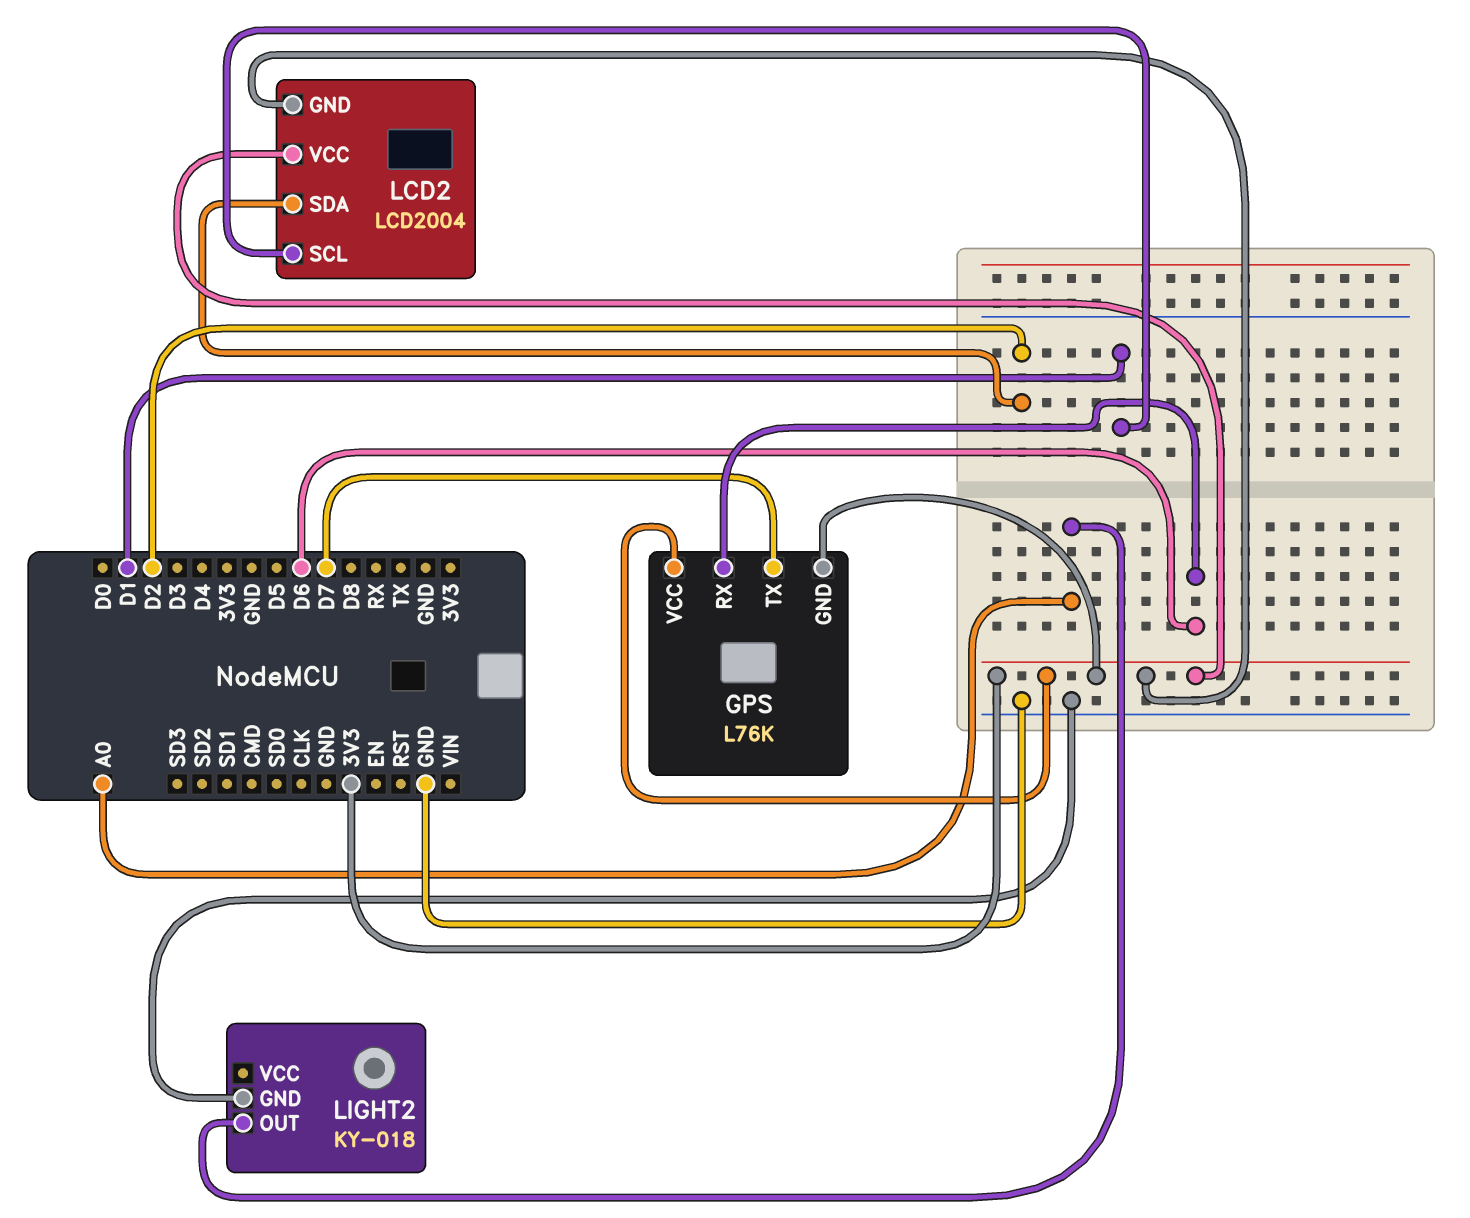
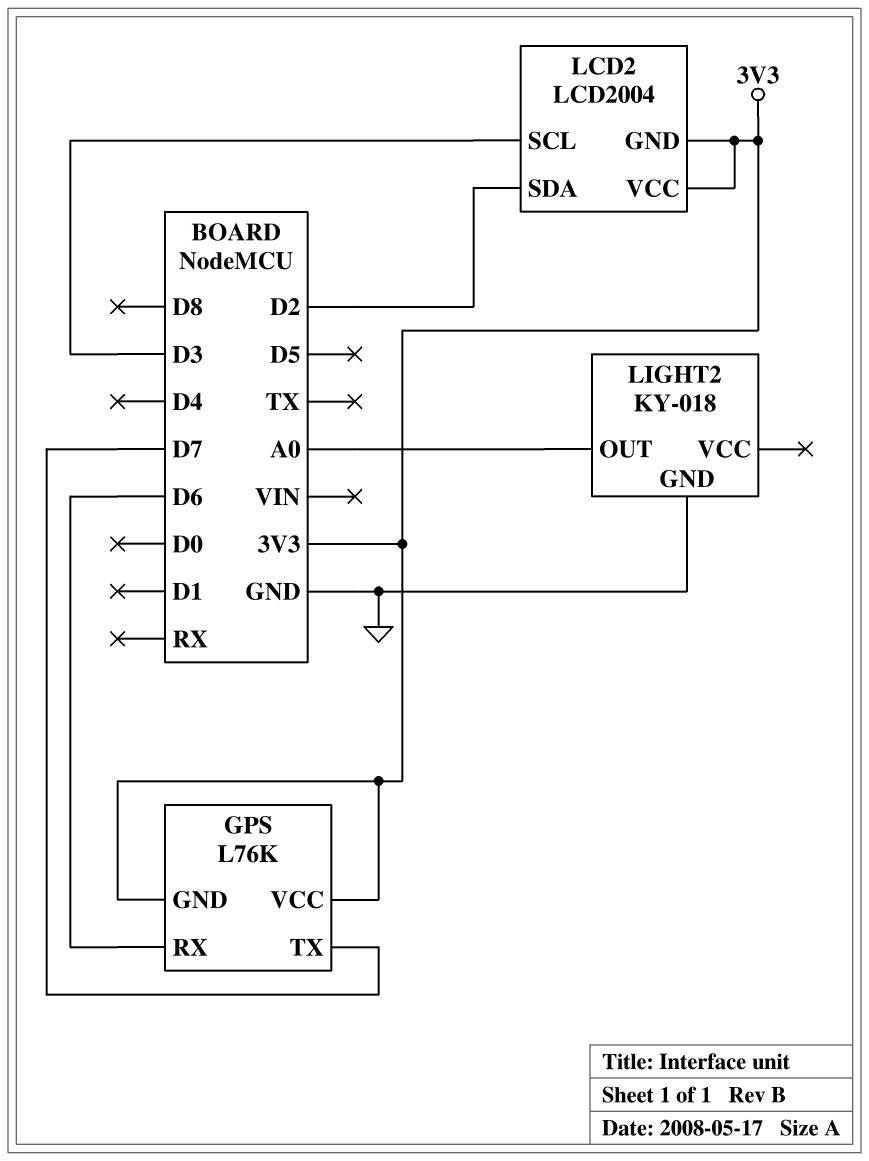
LCD2 pin SCL: D1 -> D3

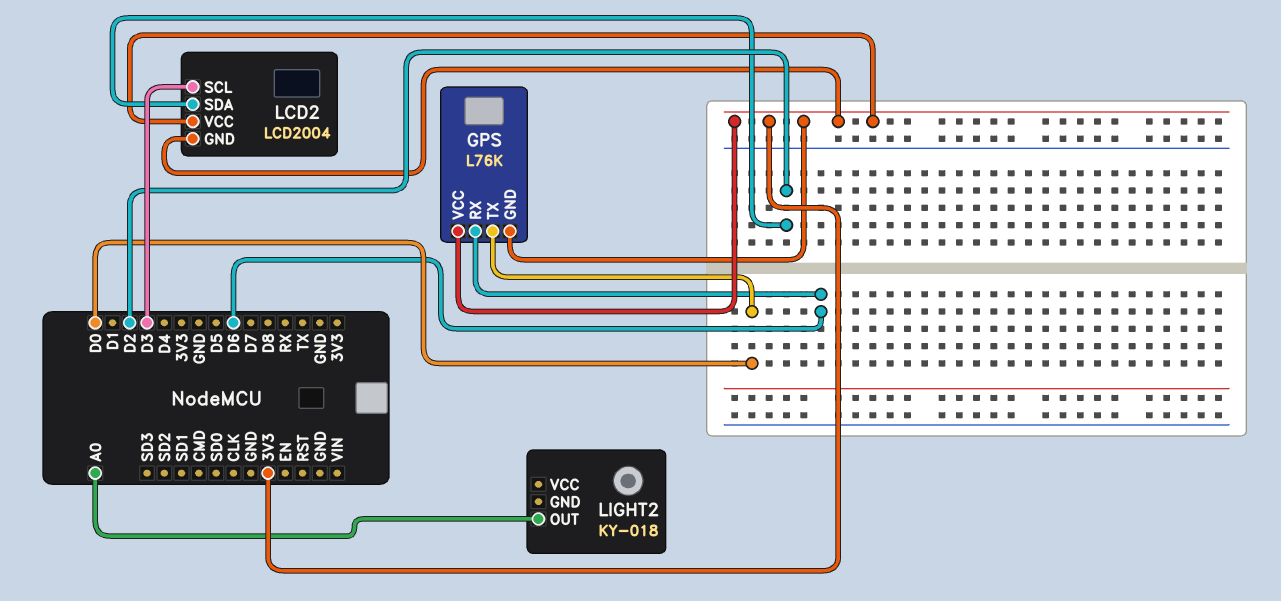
GPS pin TX: D7 -> D0
LIGHT2 pin GND: GND -> none

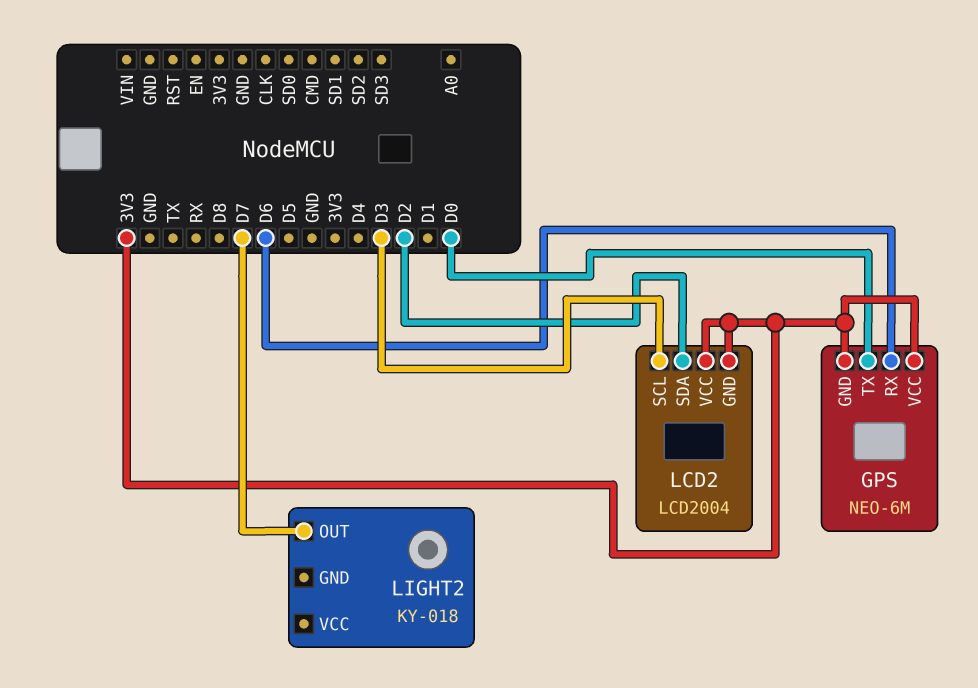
GPS: L76K -> NEO-6M
LIGHT2 pin OUT: A0 -> D7

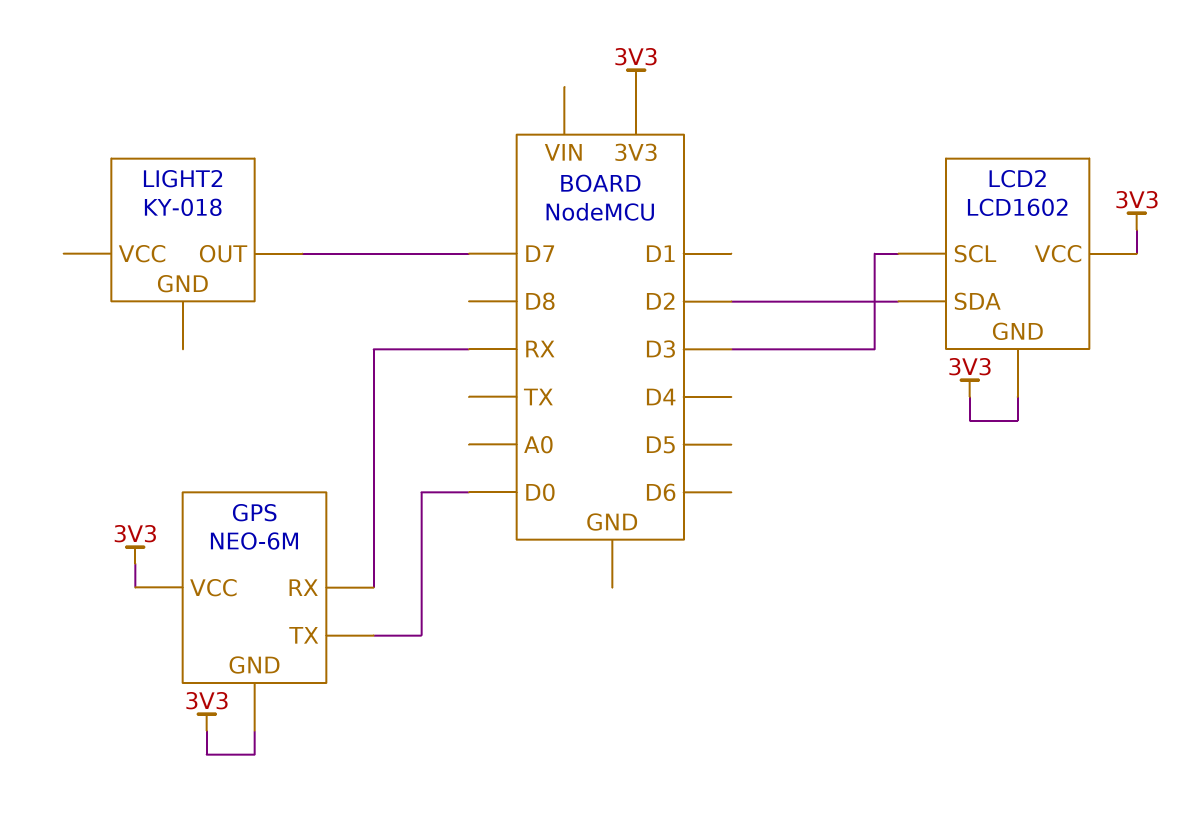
GPS pin RX: D6 -> RX
LCD2: LCD2004 -> LCD1602

